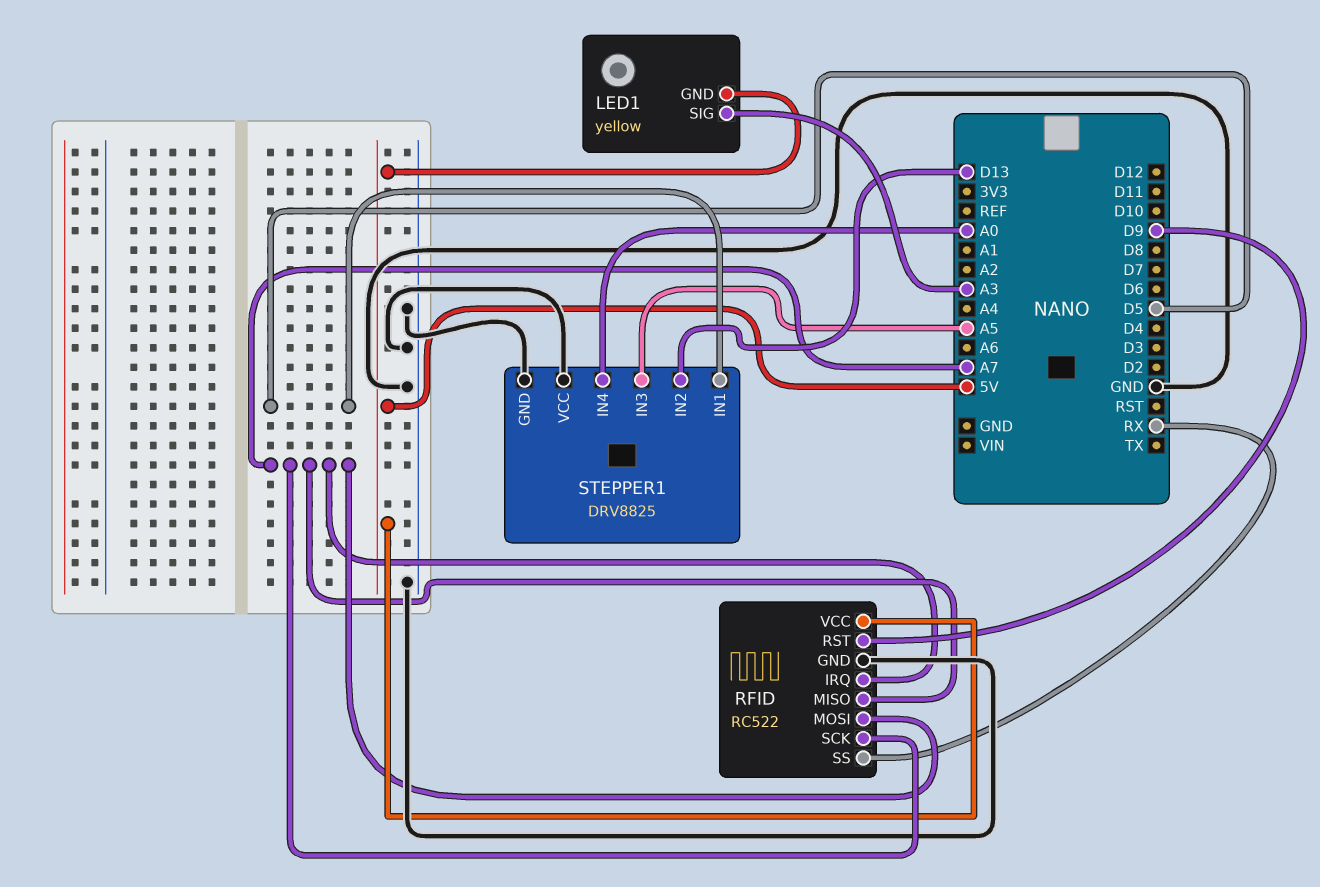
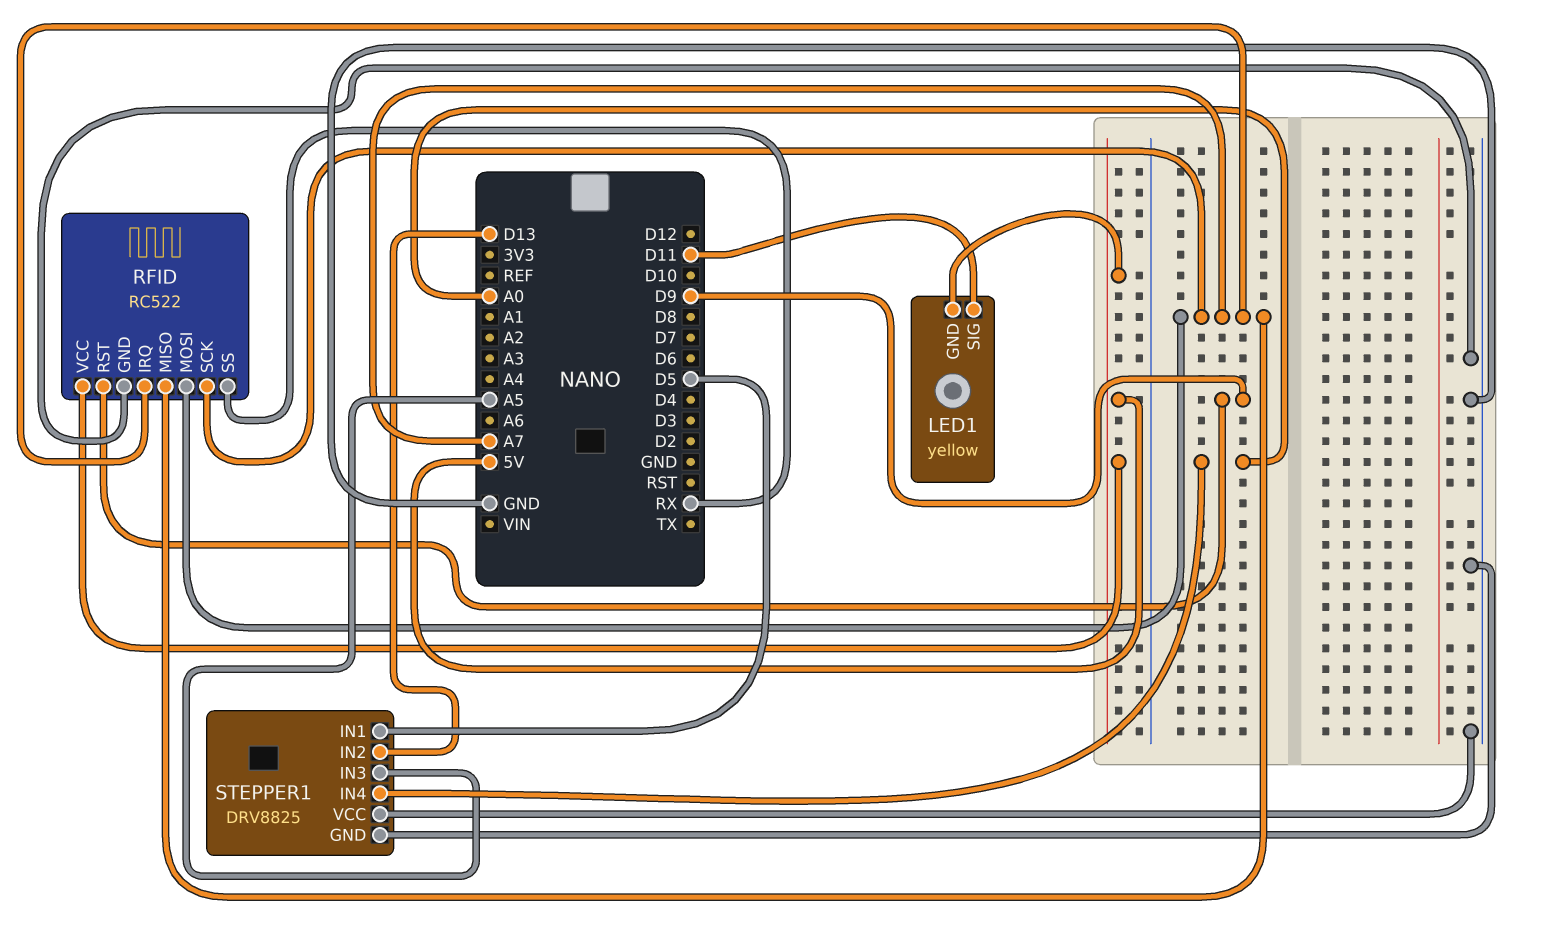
LED1 pin SIG: A3 -> D11

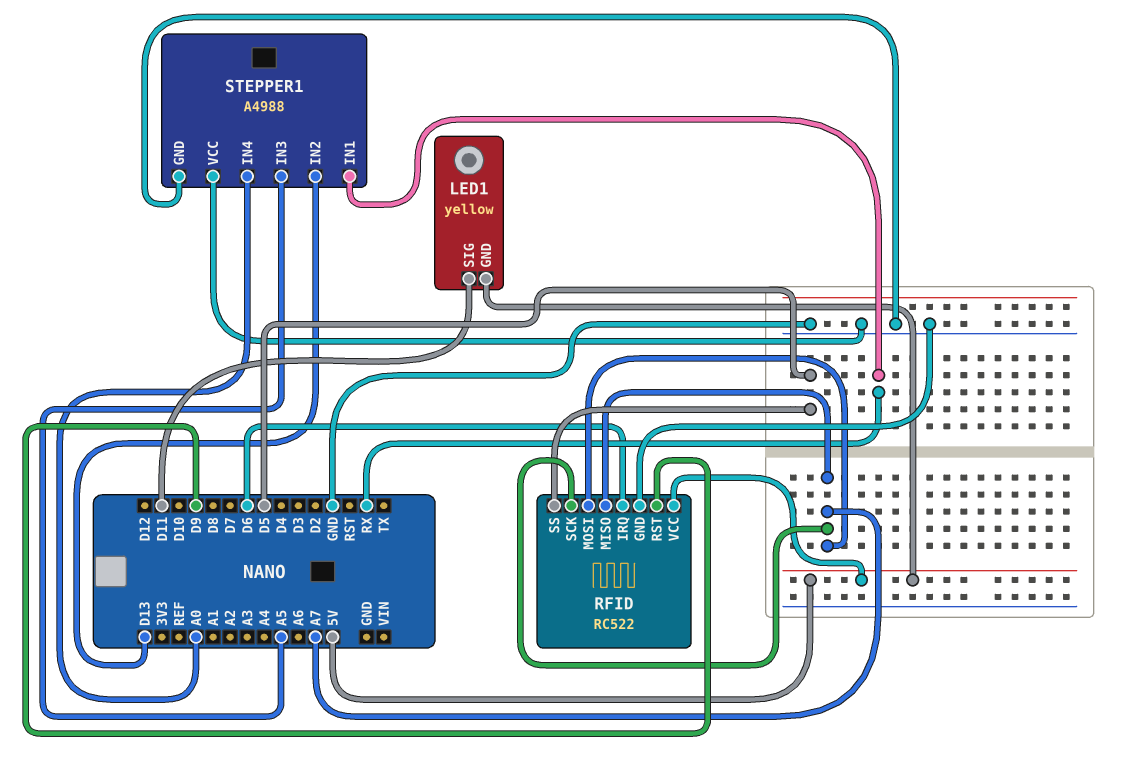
RFID pin IRQ: A7 -> D6
RFID pin SS: RX -> D5
STEPPER1: DRV8825 -> A4988
STEPPER1 pin IN1: D5 -> RX

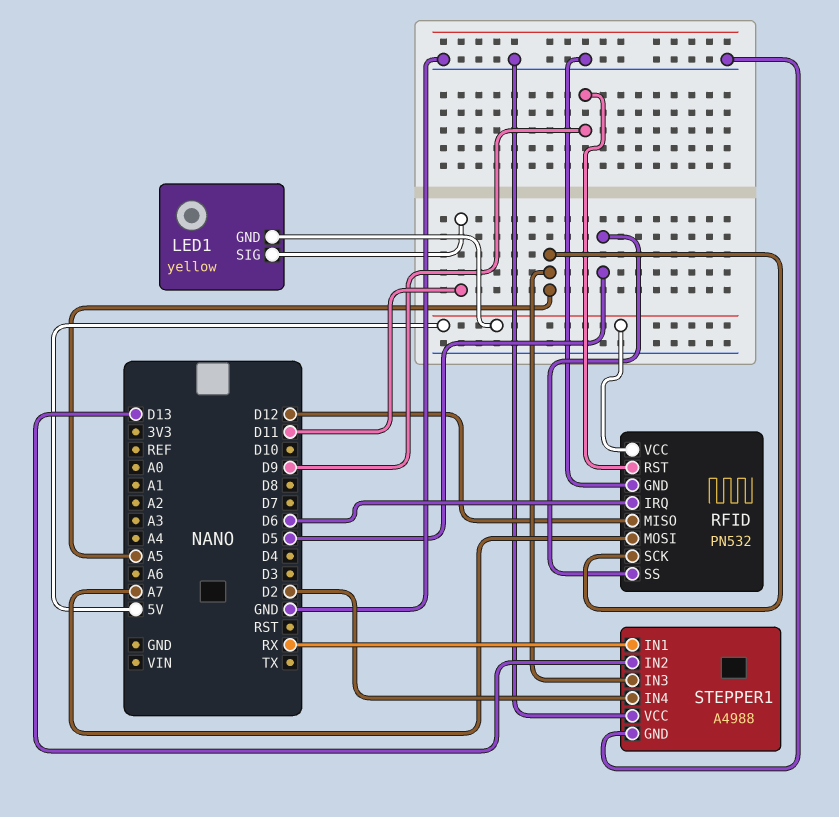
RFID: RC522 -> PN532
RFID pin MISO: A7 -> D12
RFID pin SCK: A7 -> A5
STEPPER1 pin IN4: A0 -> D2

